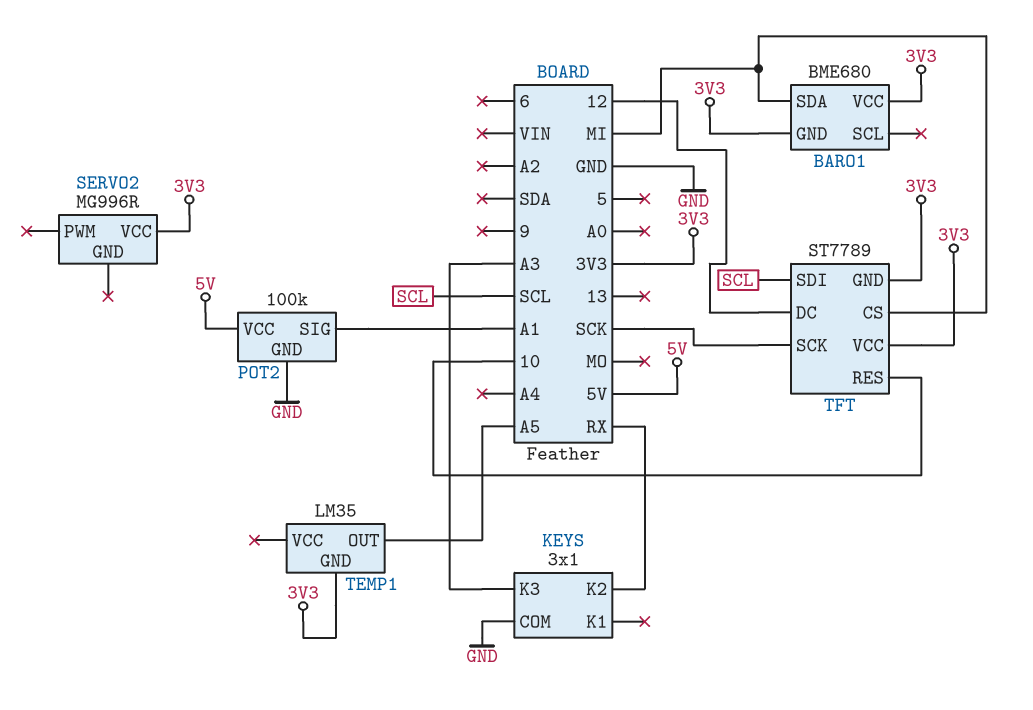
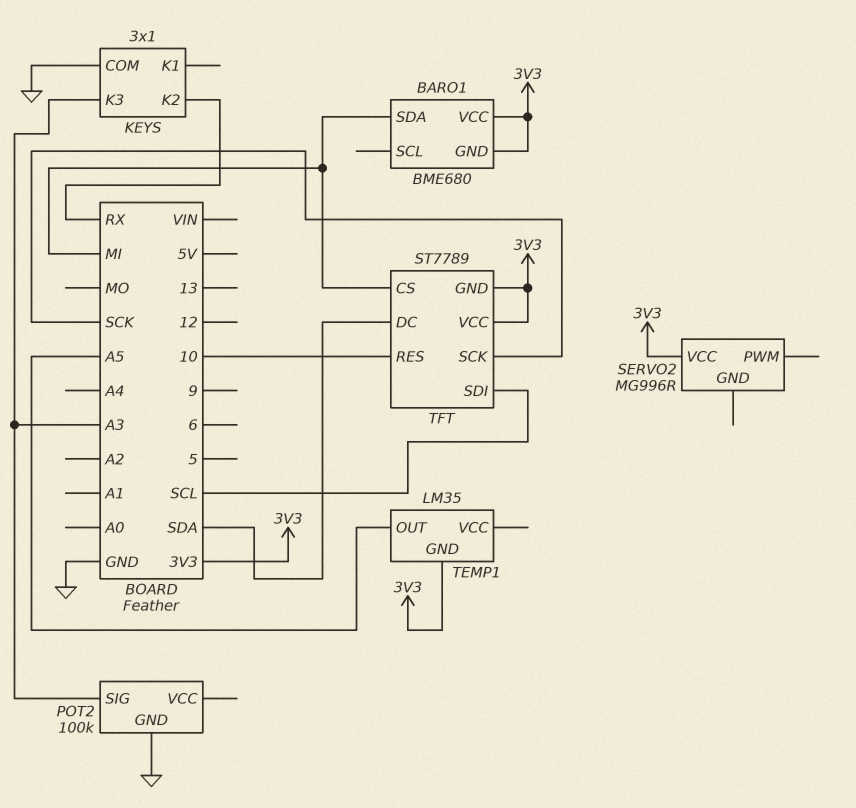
POT2 pin SIG: A1 -> A3
POT2 pin VCC: 5V -> none
TFT pin DC: 12 -> SDA

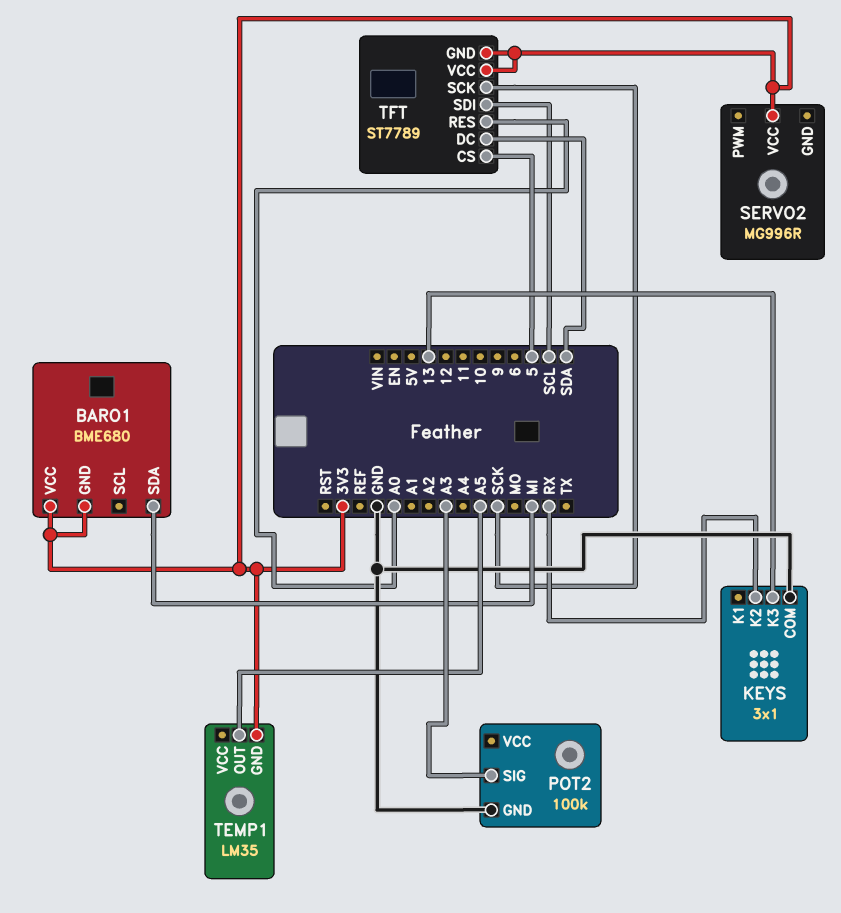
KEYS pin K3: A3 -> 13
TFT pin CS: MI -> 5
TFT pin RES: 10 -> A0

